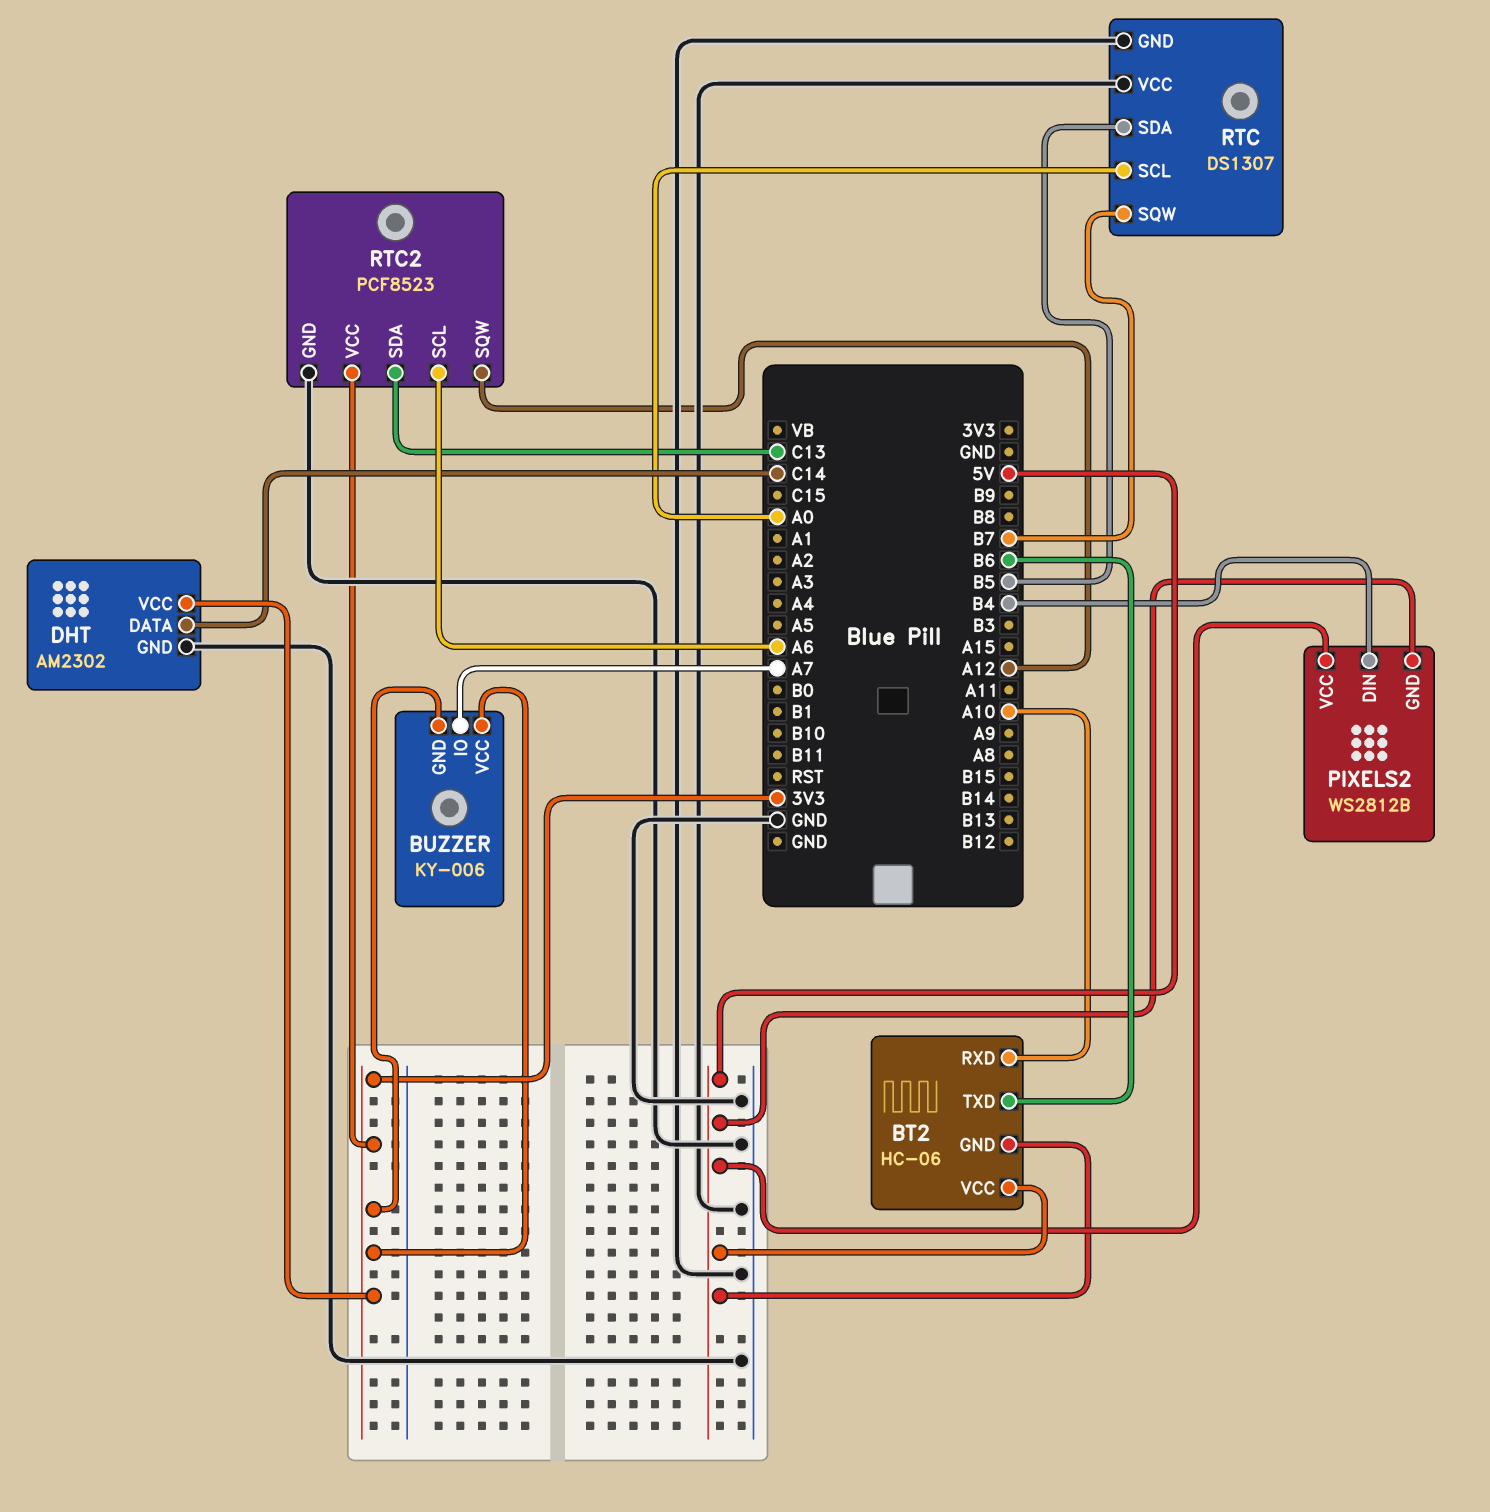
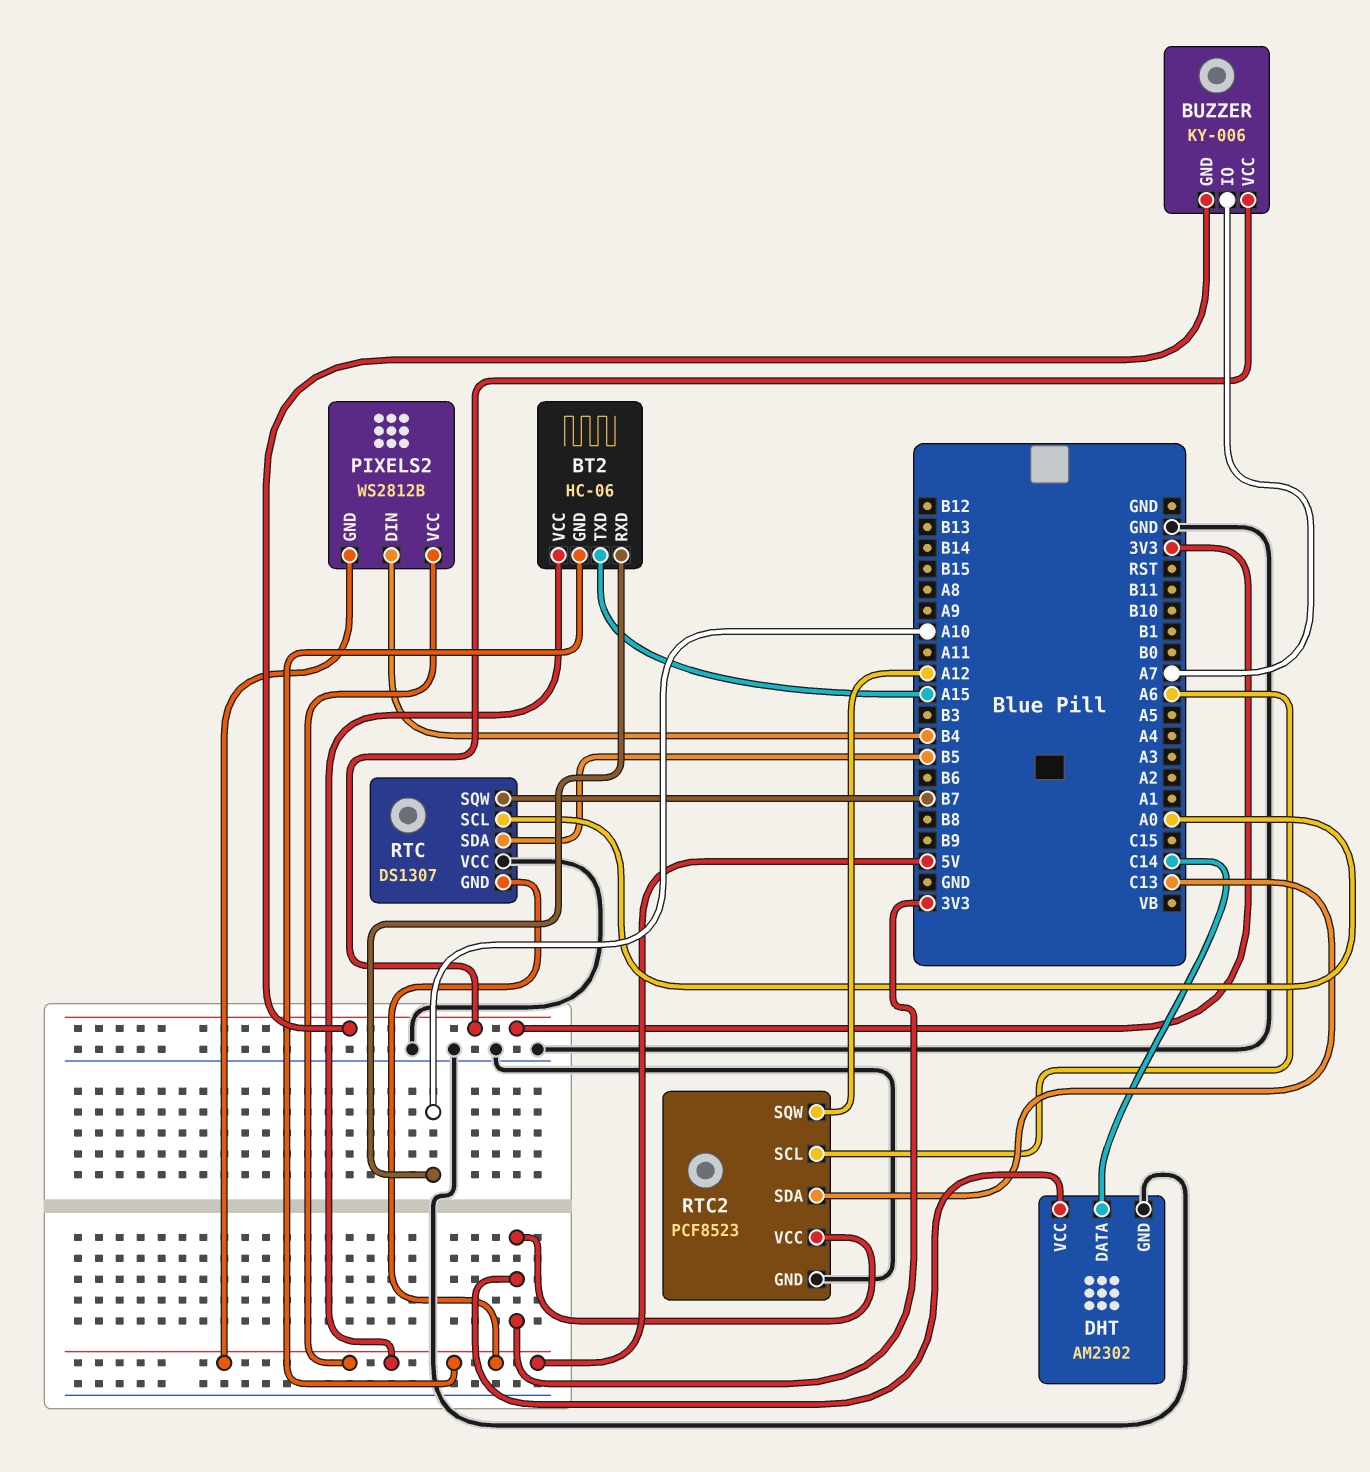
BT2 pin TXD: B6 -> A15
RTC pin GND: GND -> 5V

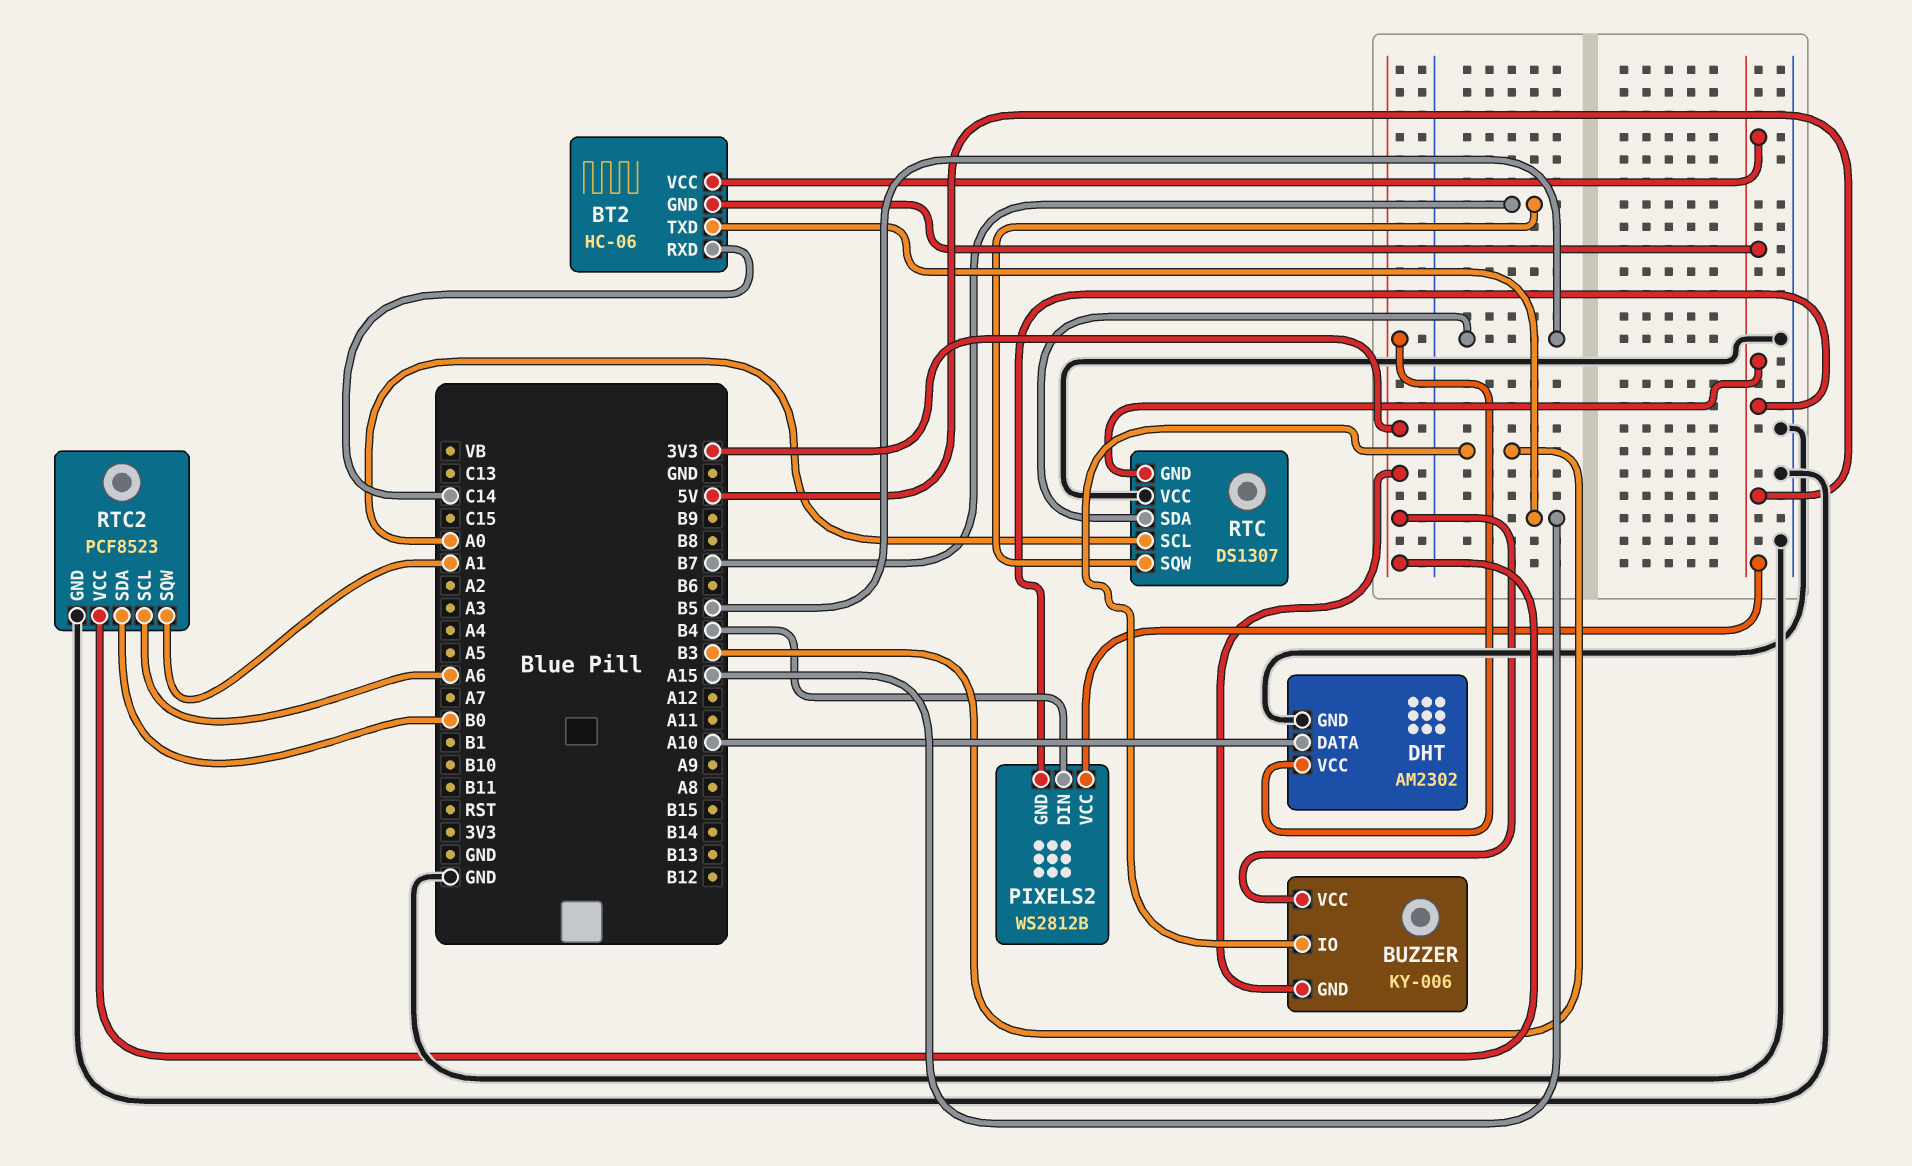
BT2 pin RXD: A10 -> C14
BUZZER pin IO: A7 -> B3
DHT pin DATA: C14 -> A10
RTC2 pin SDA: C13 -> B0
RTC2 pin SQW: A12 -> A1

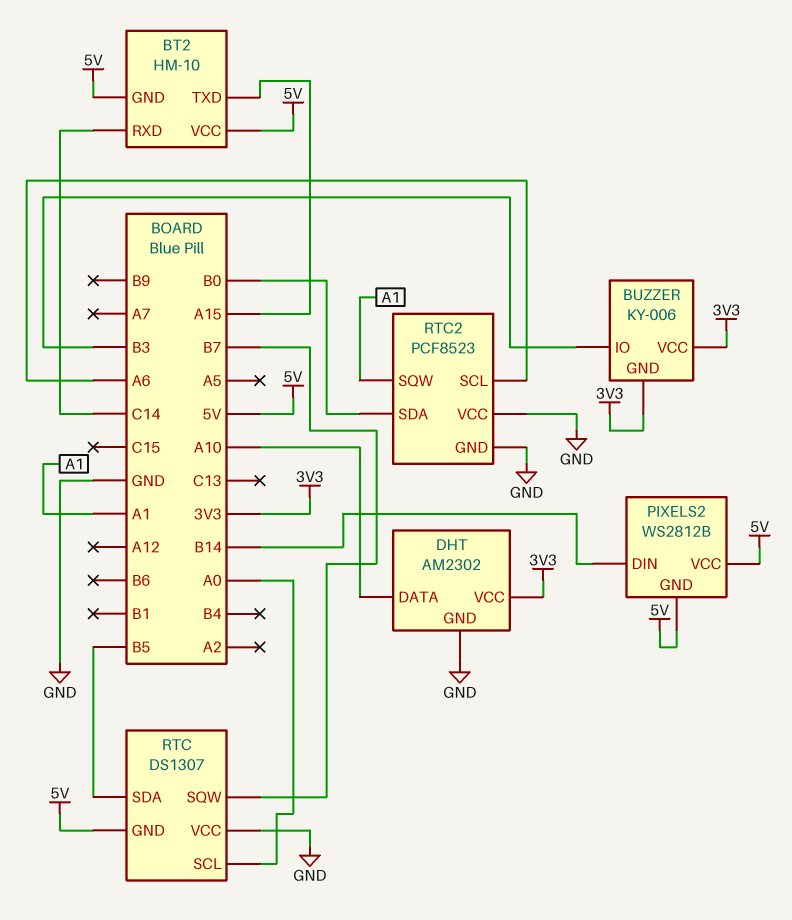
BT2: HC-06 -> HM-10
PIXELS2 pin DIN: B4 -> B14
RTC2 pin VCC: 3V3 -> GND

